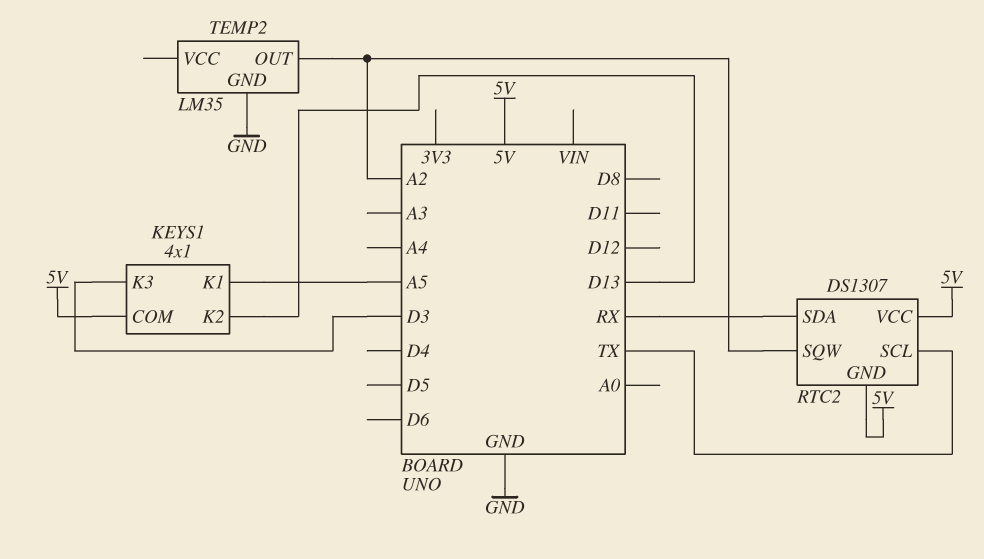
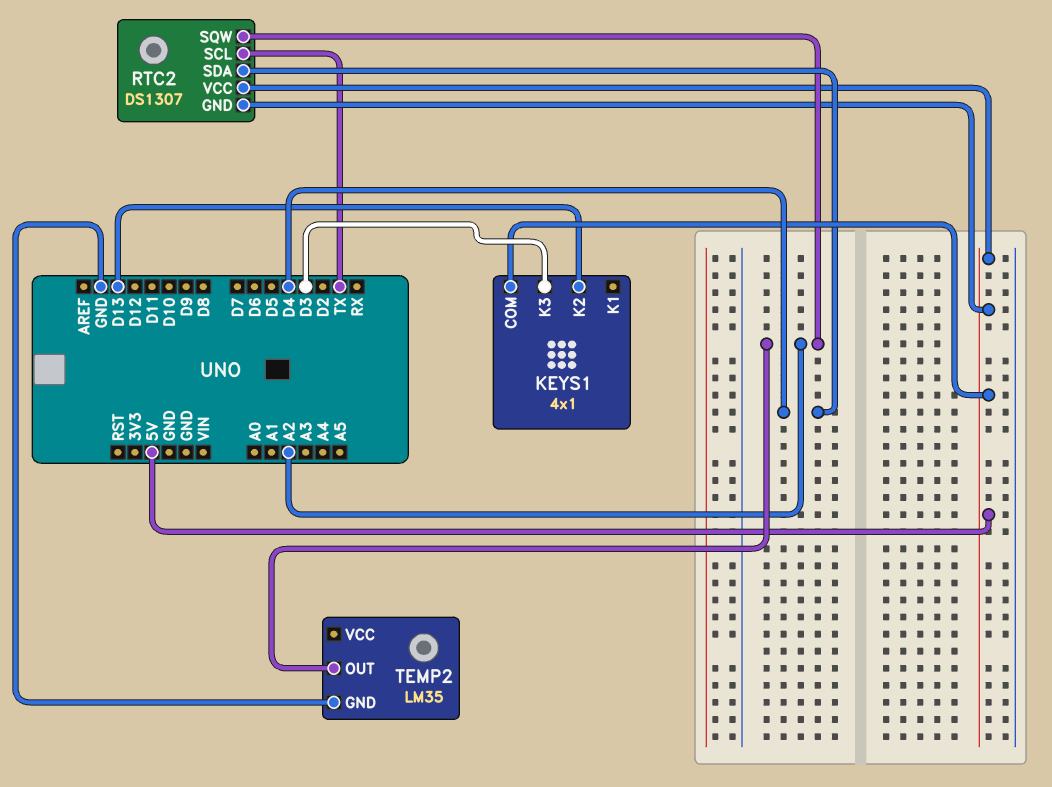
KEYS1 pin K1: A5 -> none
RTC2 pin SDA: RX -> D4

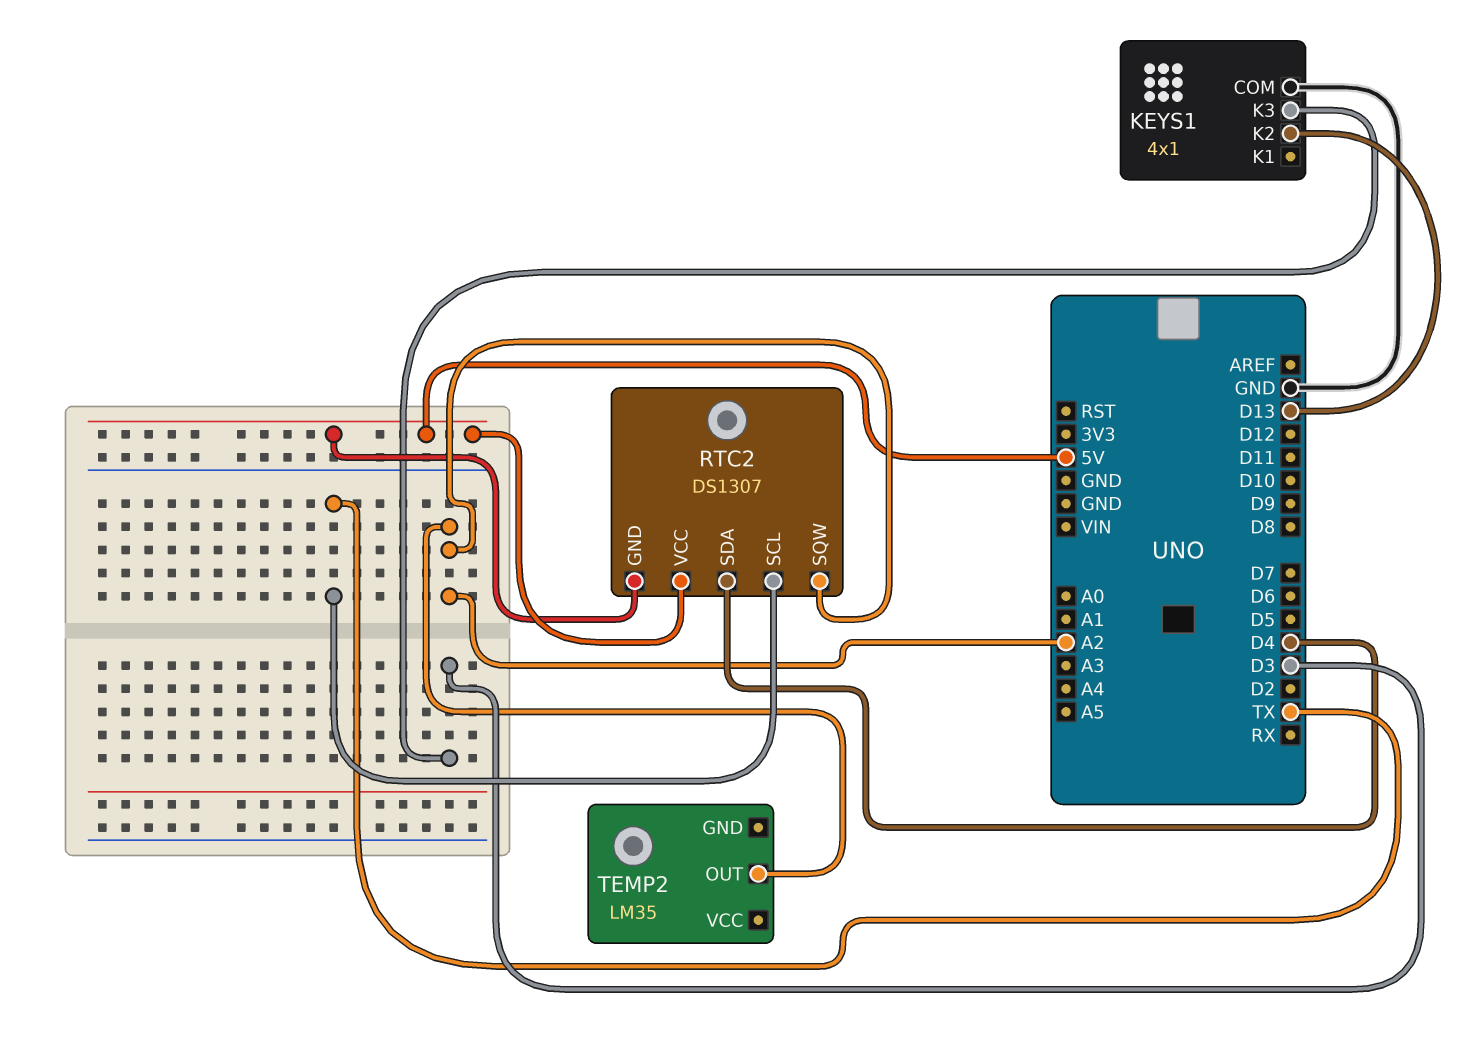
KEYS1 pin COM: 5V -> GND
TEMP2 pin GND: GND -> none

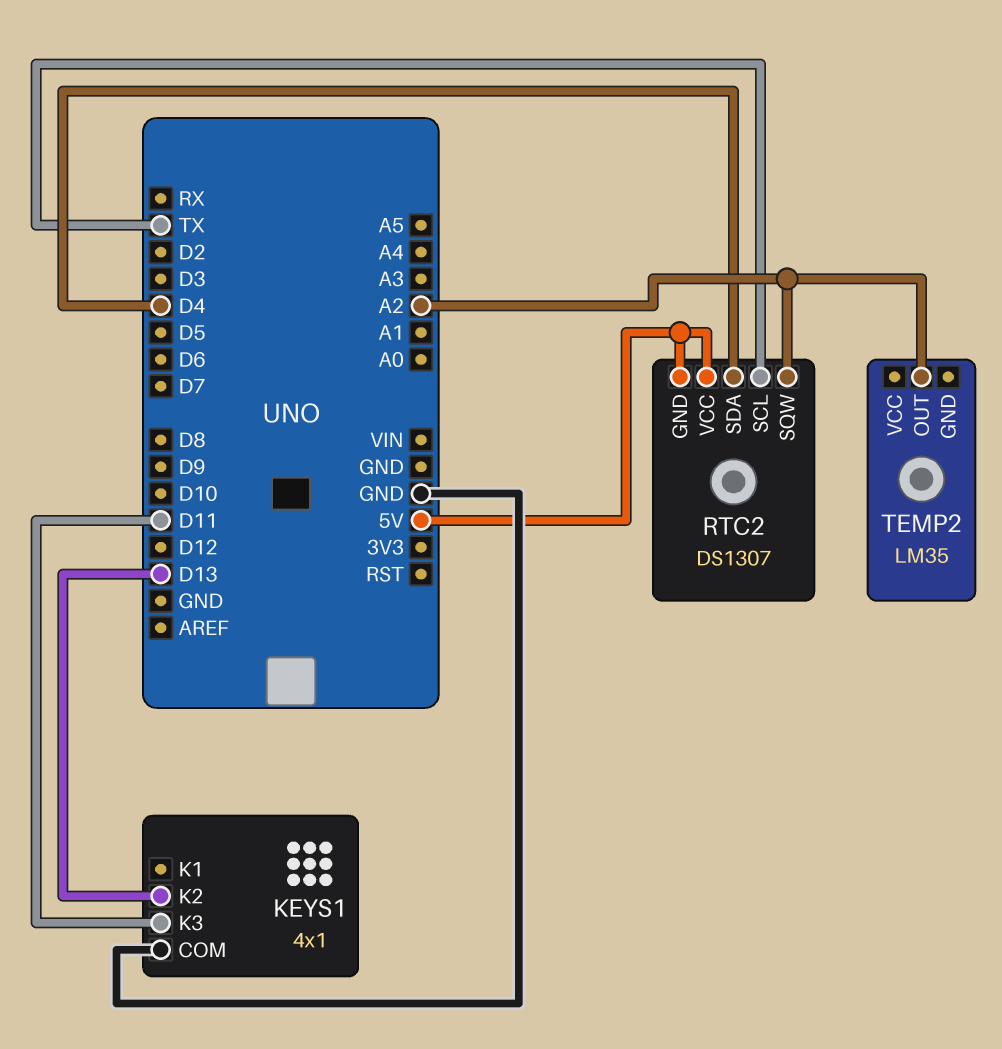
KEYS1 pin K3: D3 -> D11

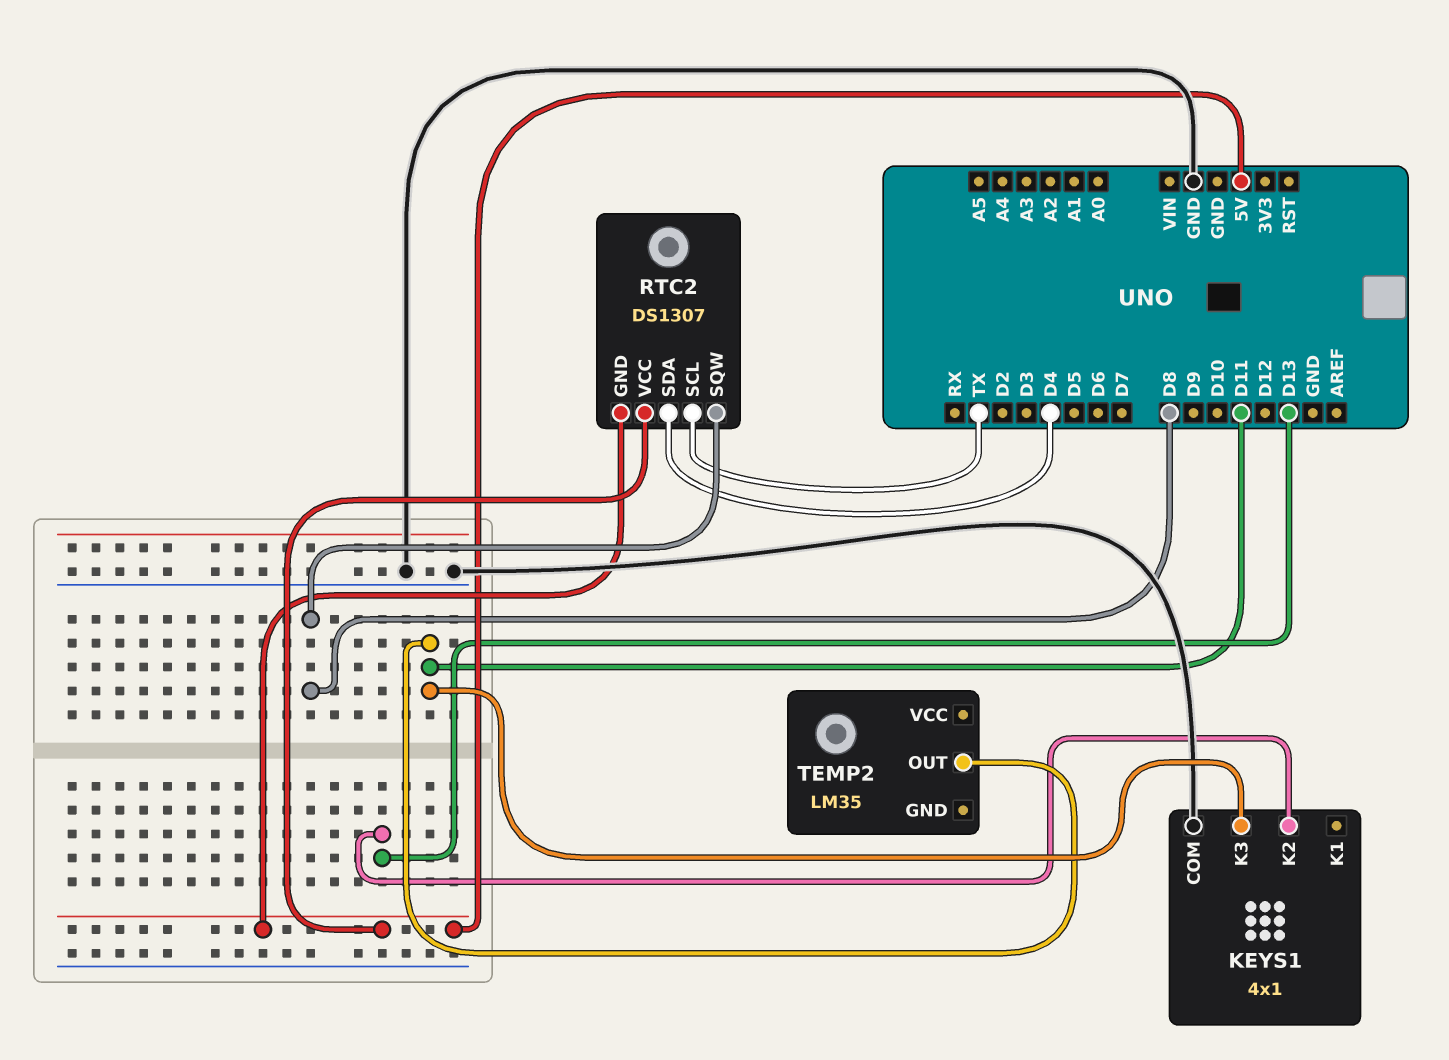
RTC2 pin SQW: A2 -> D8
TEMP2 pin OUT: A2 -> D11

